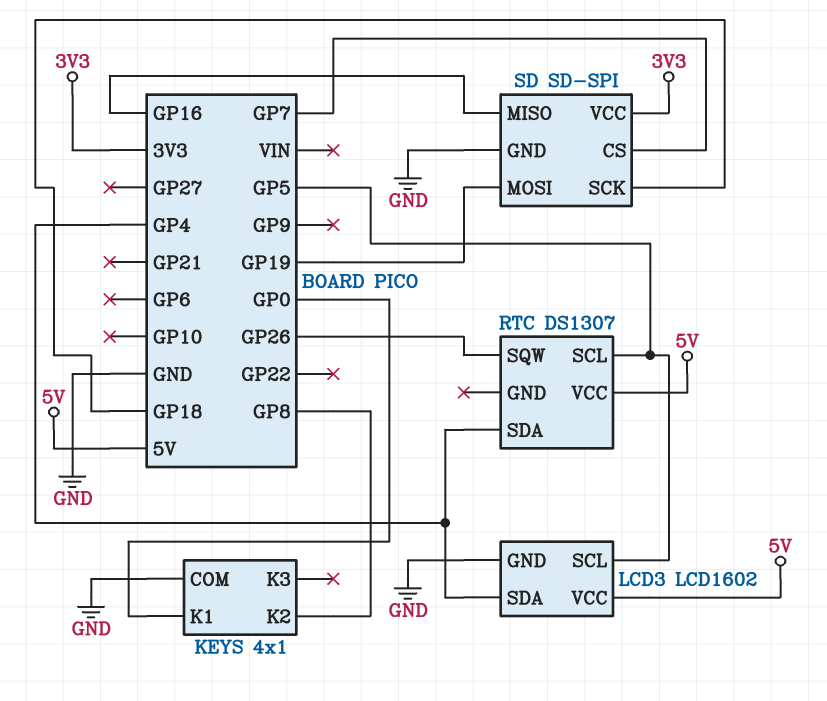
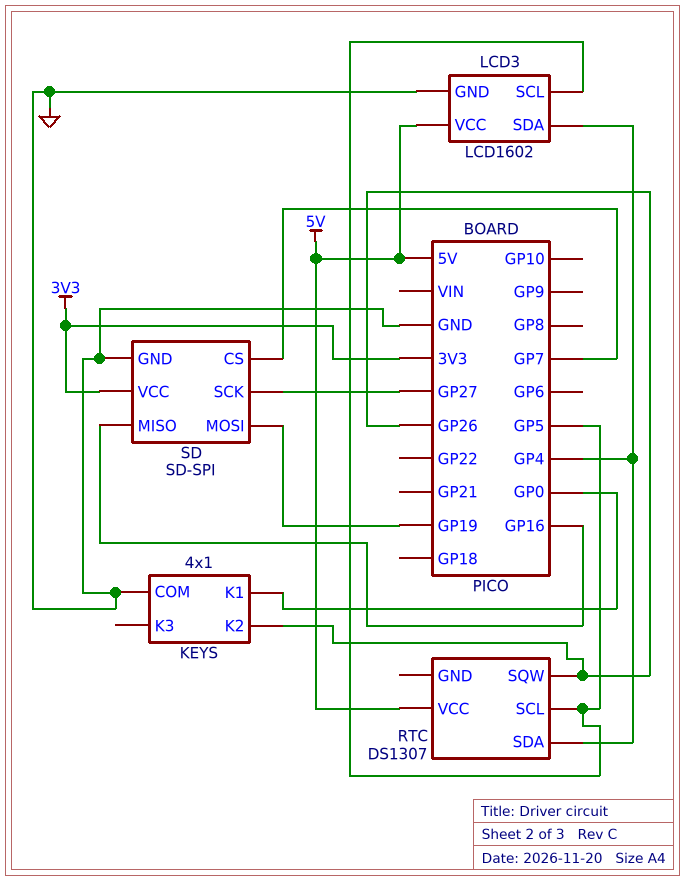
KEYS pin K2: GP8 -> GP26
SD pin SCK: GP18 -> GP27

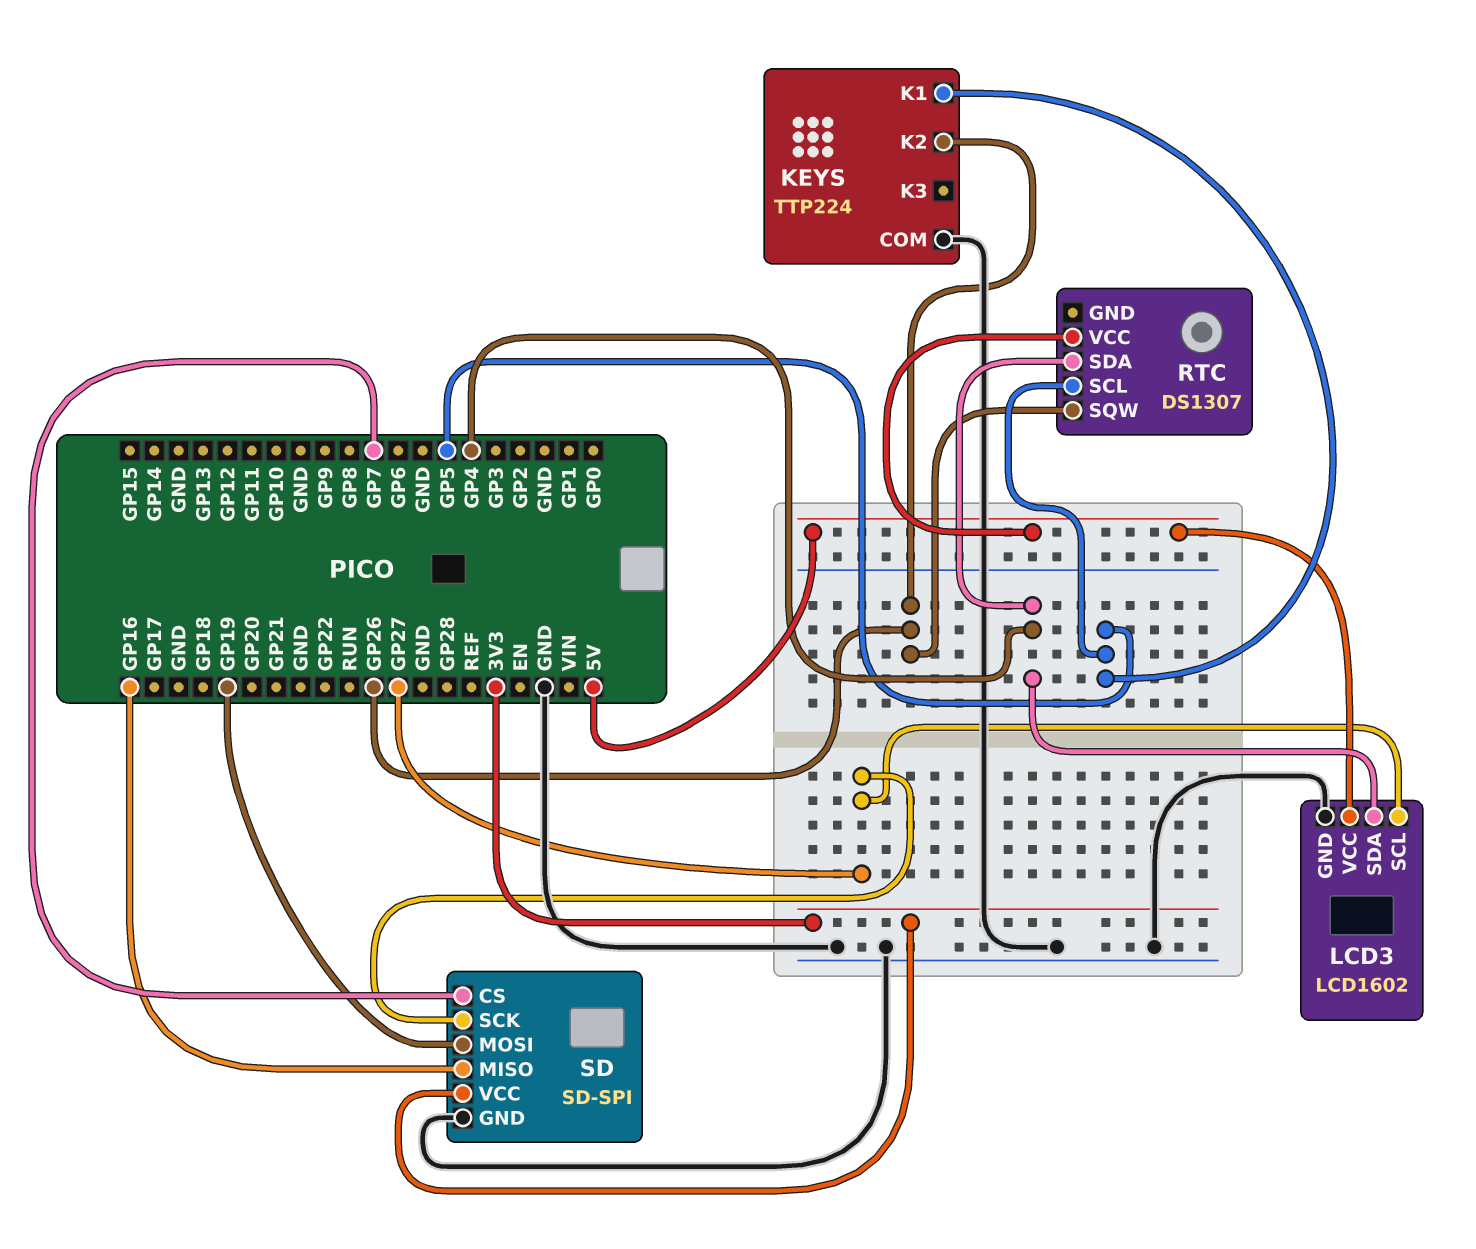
KEYS: 4x1 -> TTP224
KEYS pin K1: GP0 -> GP5
LCD3 pin SCL: GP5 -> GP27

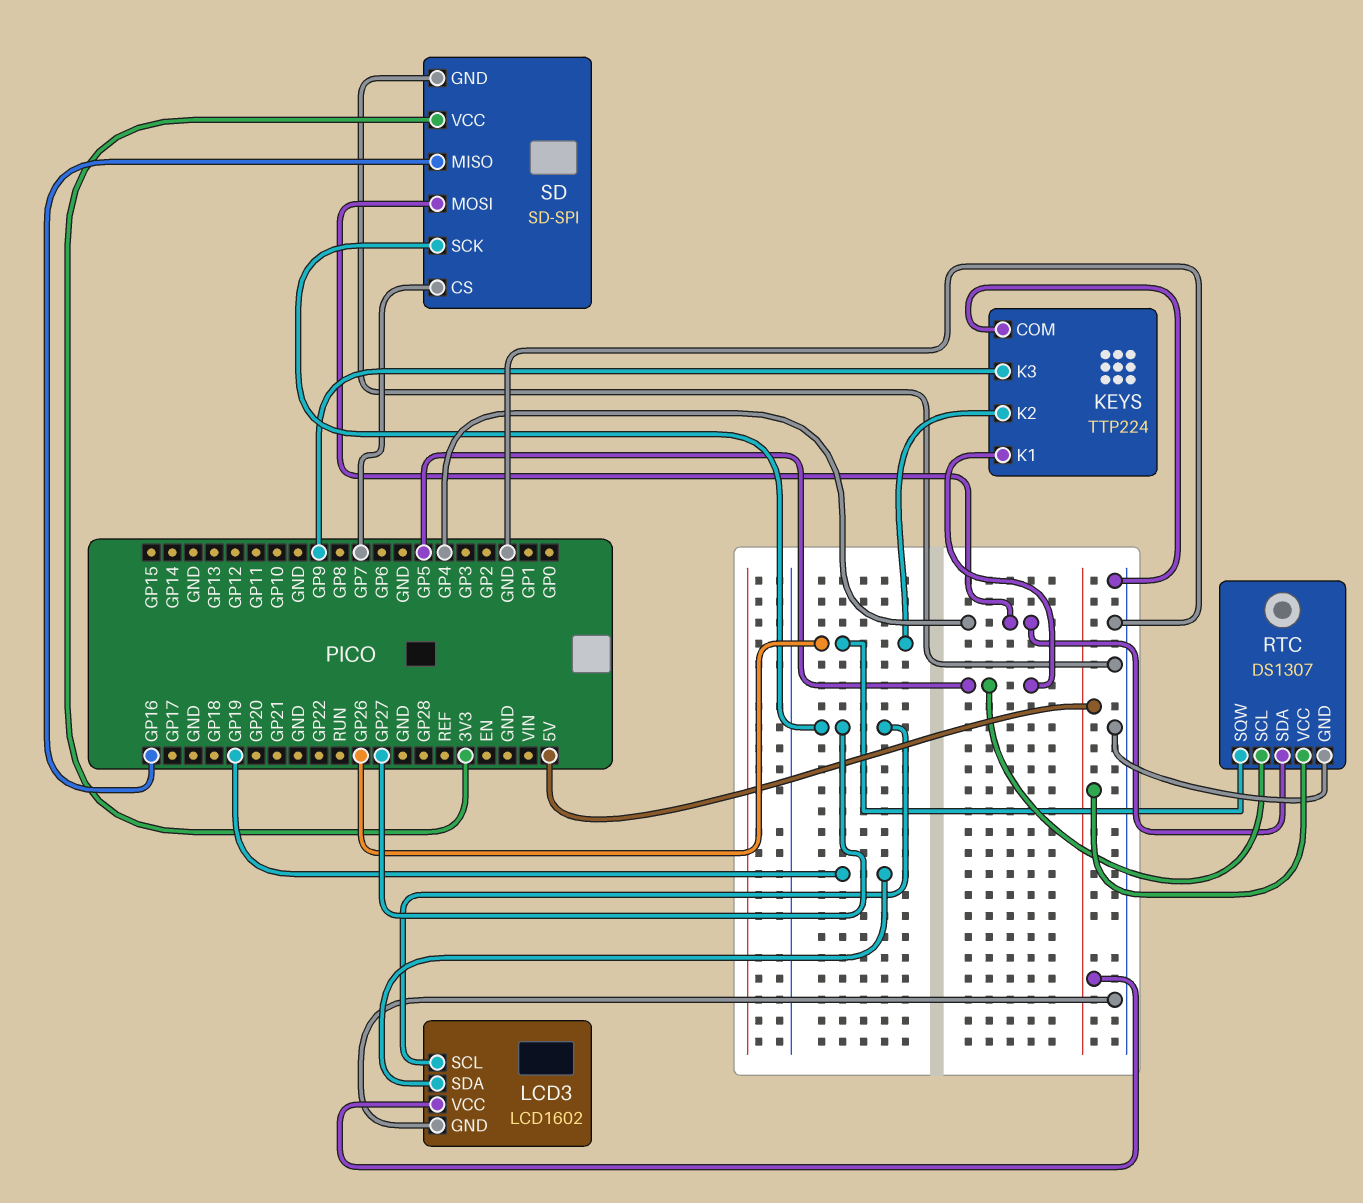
KEYS pin K3: none -> GP9
LCD3 pin SDA: GP4 -> GP19
RTC pin GND: none -> GND
SD pin MOSI: GP19 -> GP4

